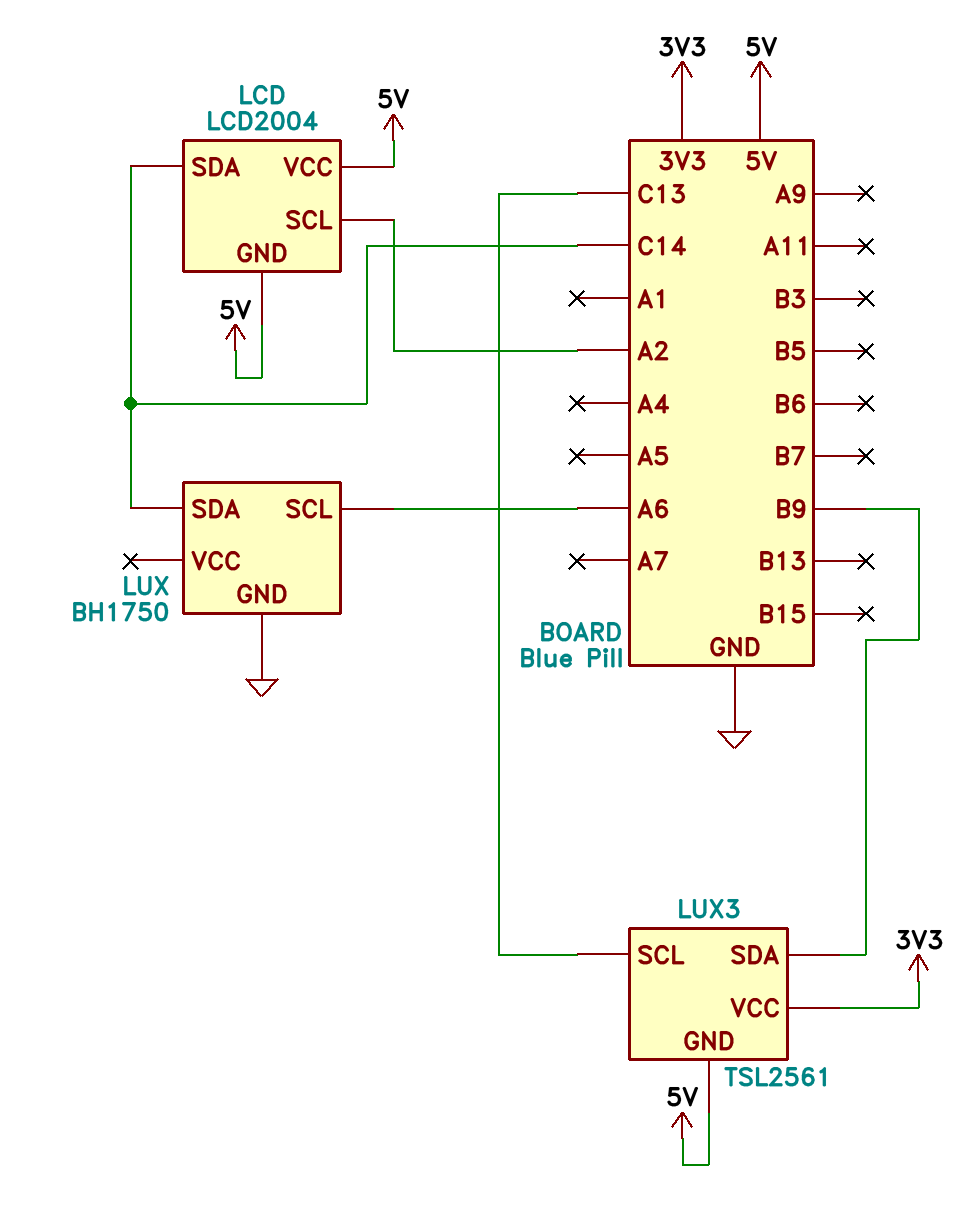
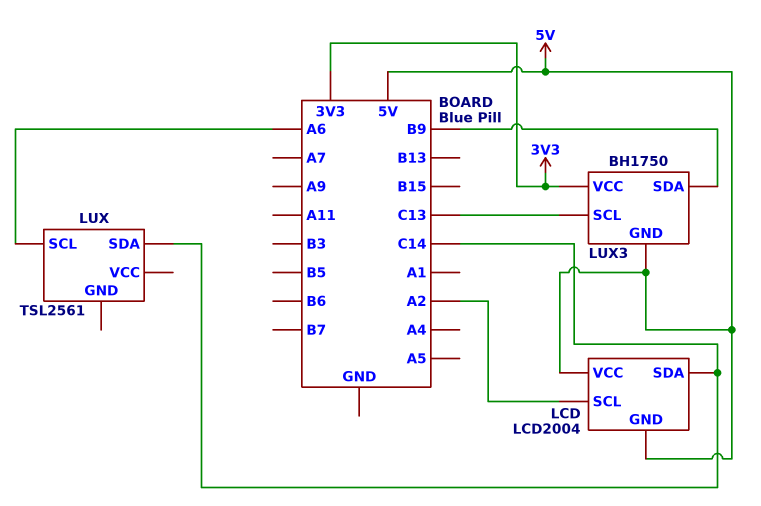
LUX: BH1750 -> TSL2561
LUX pin GND: GND -> none
LUX3: TSL2561 -> BH1750

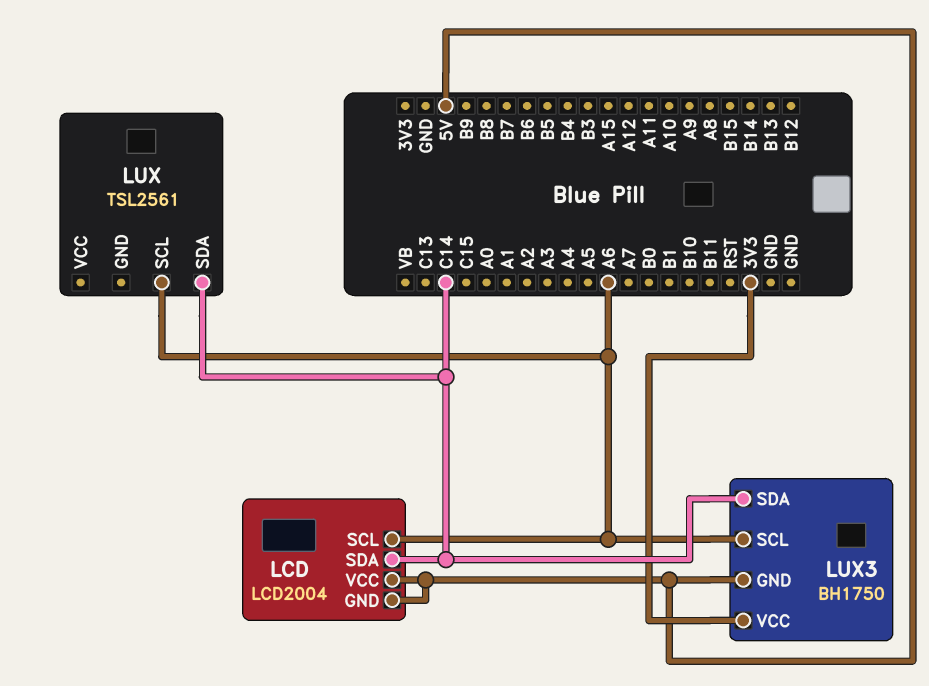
LCD pin SCL: A2 -> A6
LUX3 pin SCL: C13 -> A6
LUX3 pin SDA: B9 -> C14

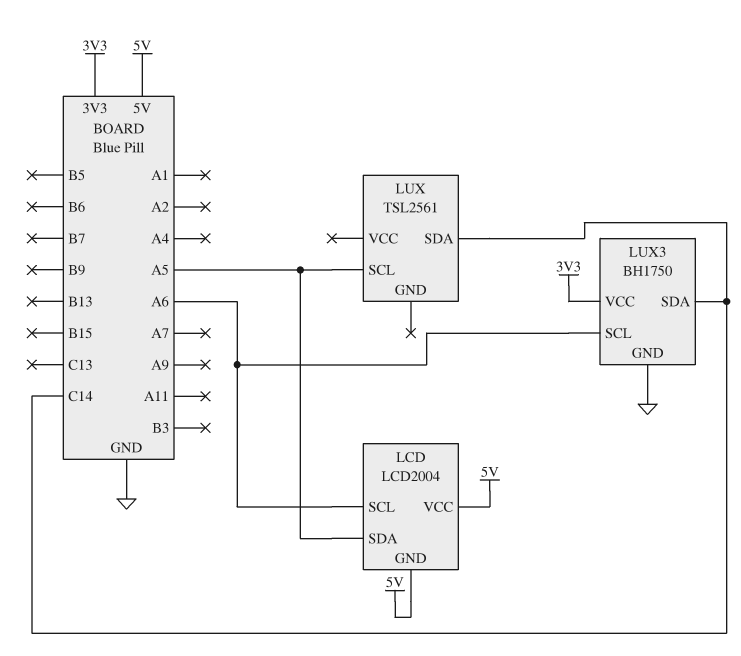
LCD pin SDA: C14 -> A5
LUX pin SCL: A6 -> A5
LUX3 pin GND: 5V -> GND

